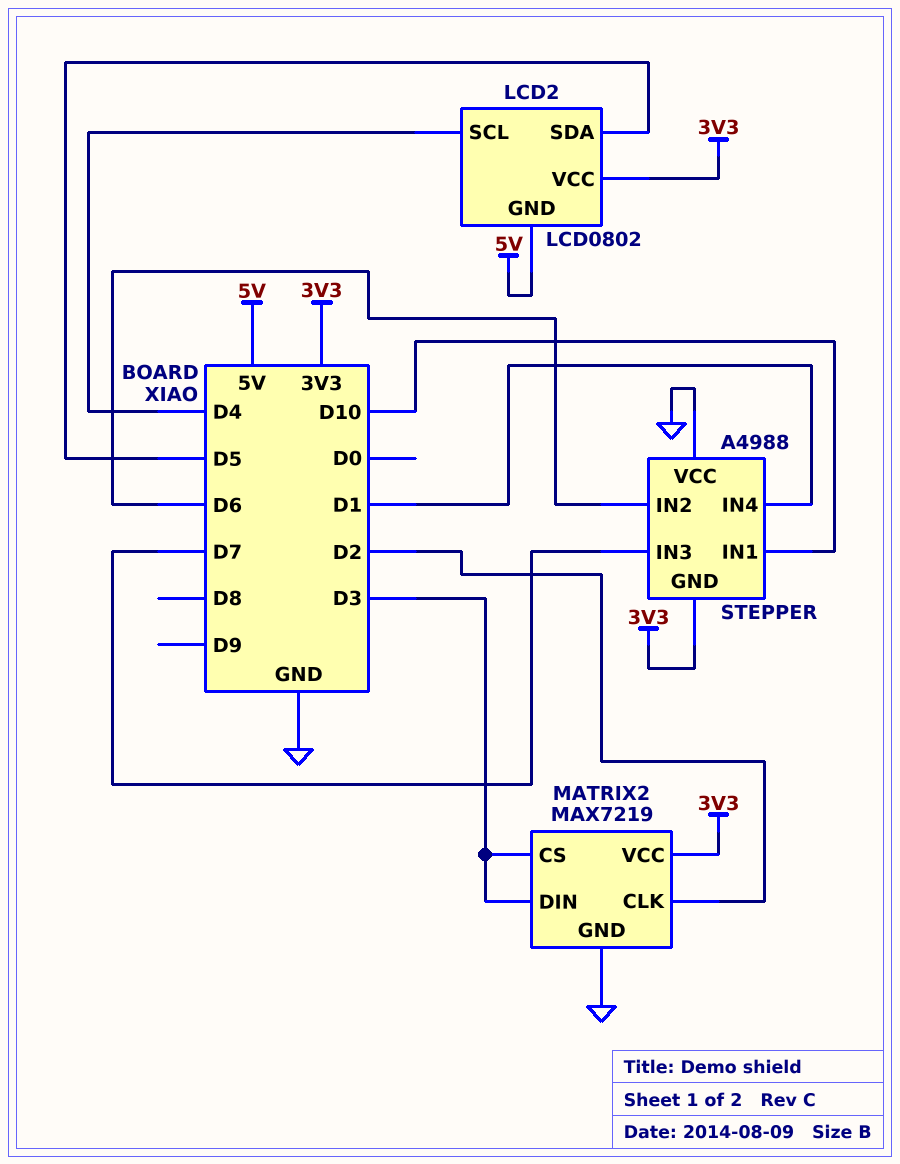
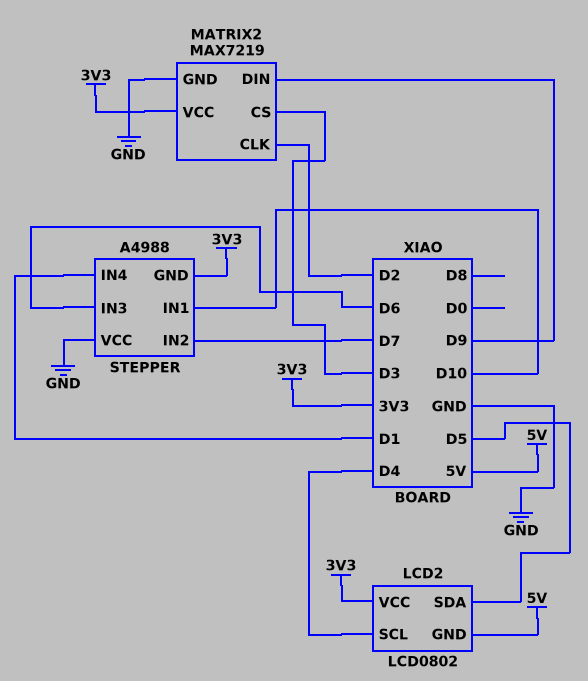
MATRIX2 pin DIN: D3 -> D9
STEPPER pin IN2: D6 -> D7
STEPPER pin IN3: D7 -> D6

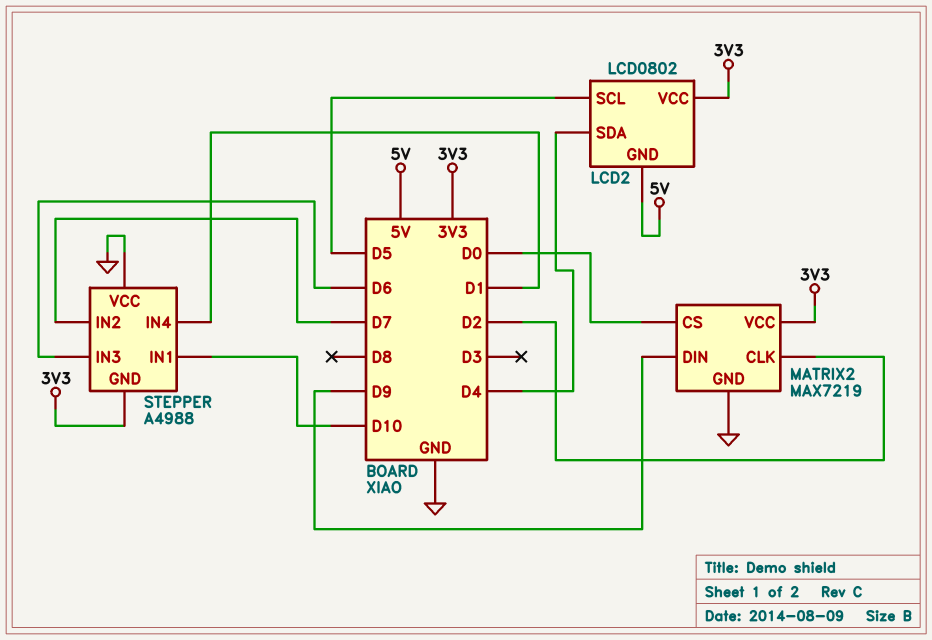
LCD2 pin SCL: D4 -> D5
LCD2 pin SDA: D5 -> D4
MATRIX2 pin CS: D3 -> D0

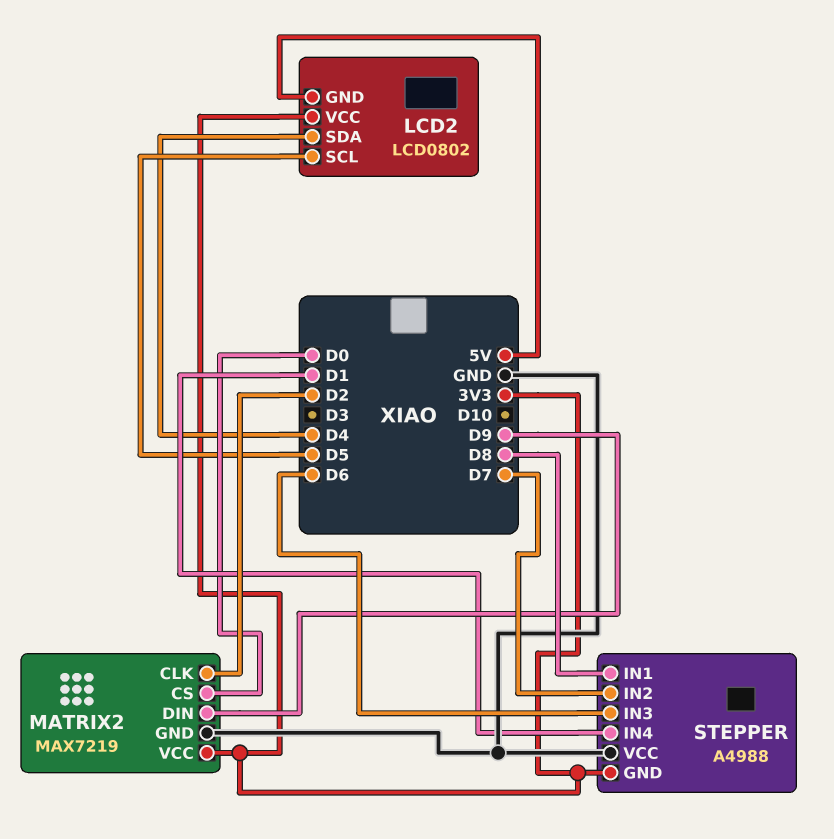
STEPPER pin IN1: D10 -> D8

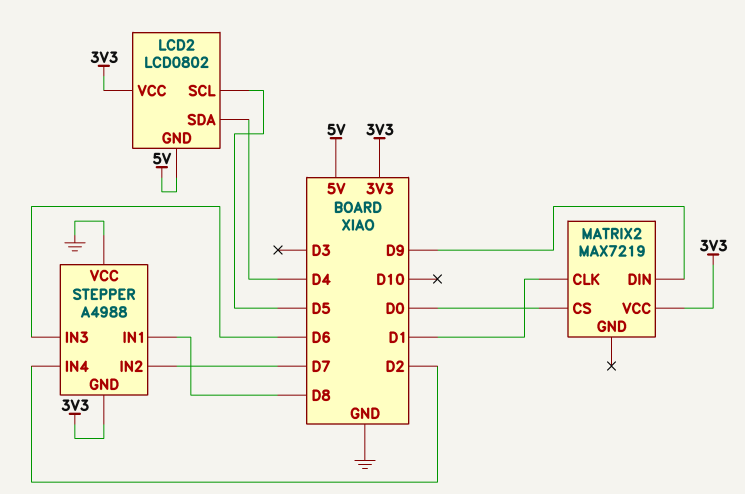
MATRIX2 pin CLK: D2 -> D1
MATRIX2 pin GND: GND -> none
STEPPER pin IN4: D1 -> D2

